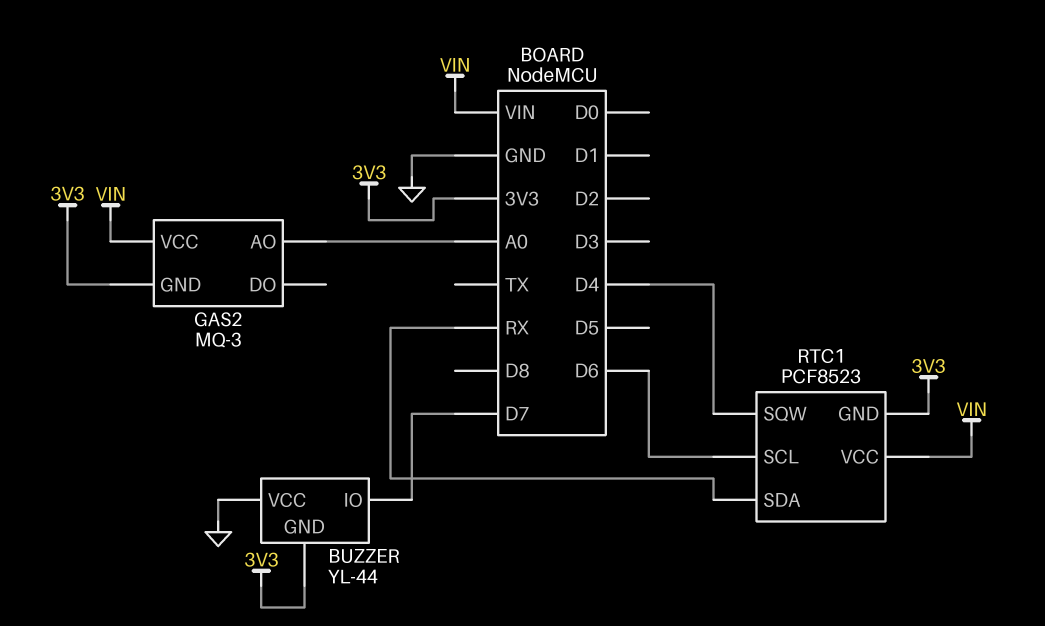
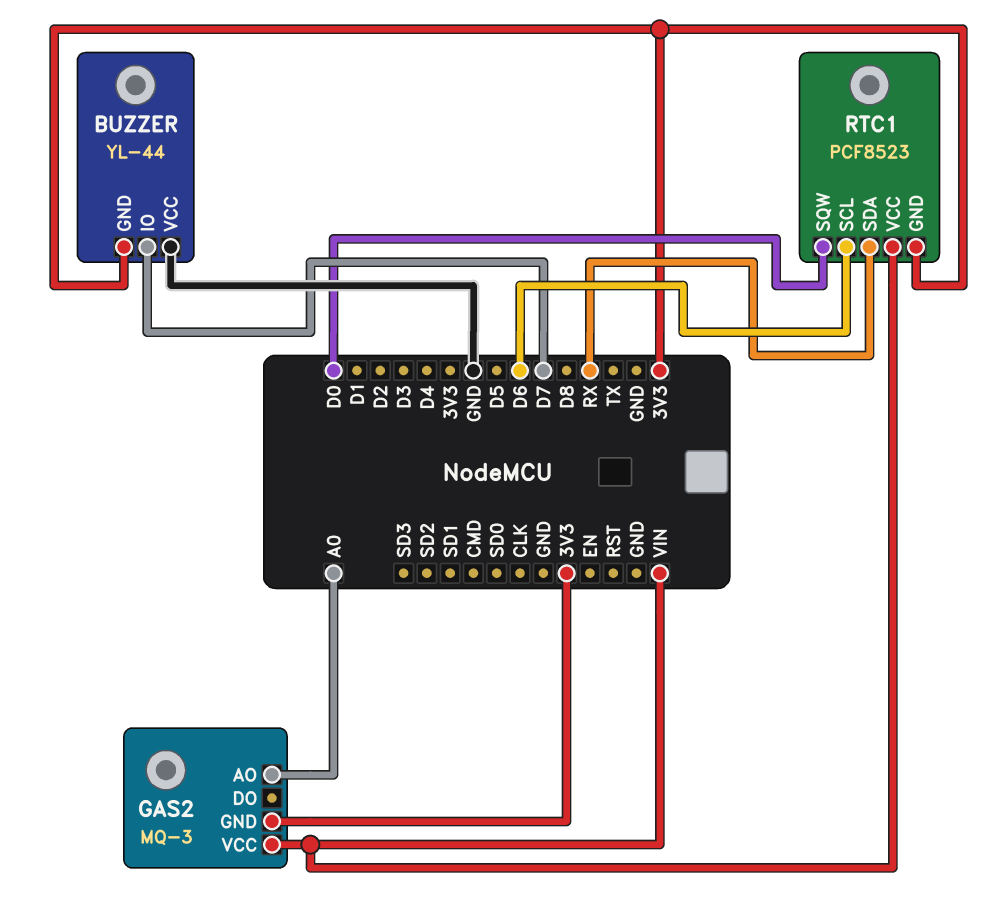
RTC1 pin SQW: D4 -> D0

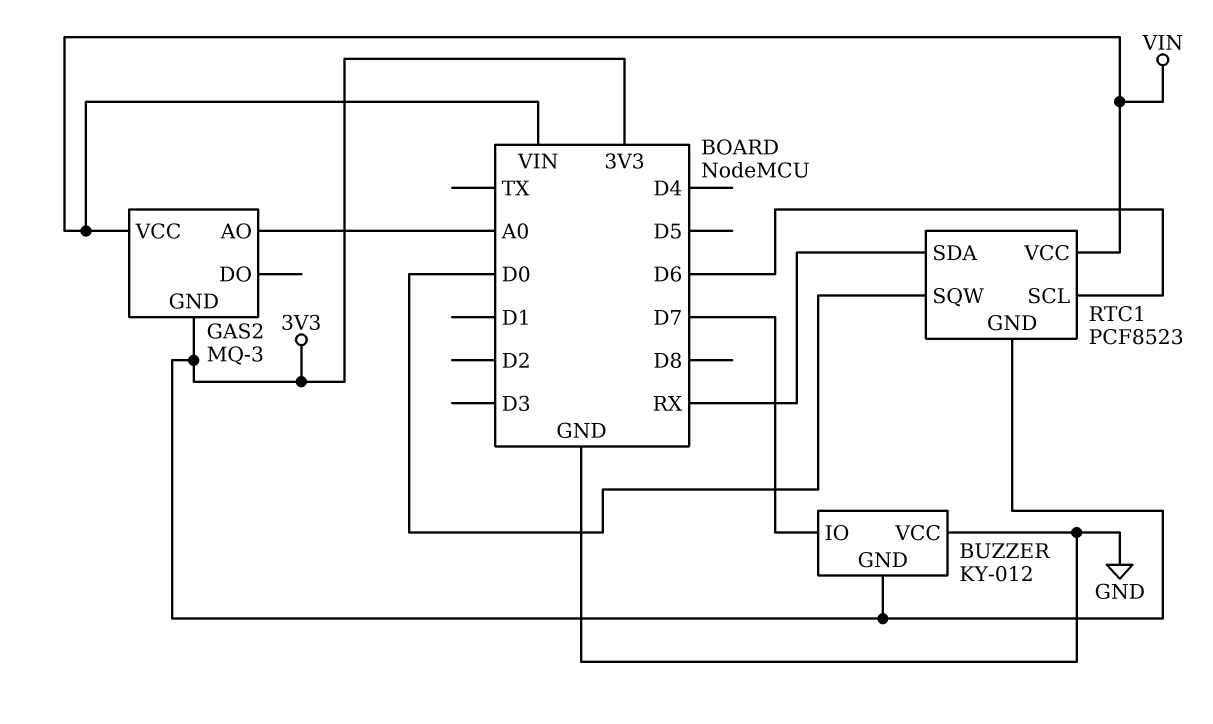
BUZZER: YL-44 -> KY-012

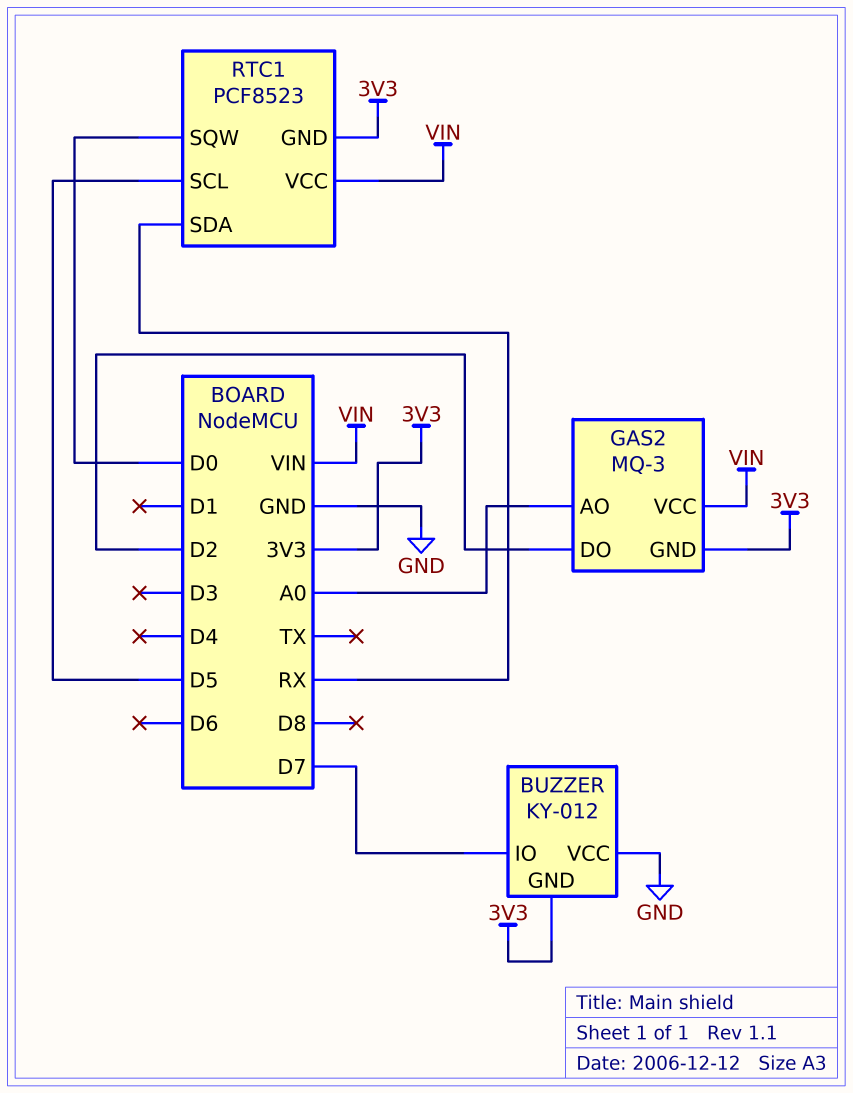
GAS2 pin DO: none -> D2
RTC1 pin SCL: D6 -> D5

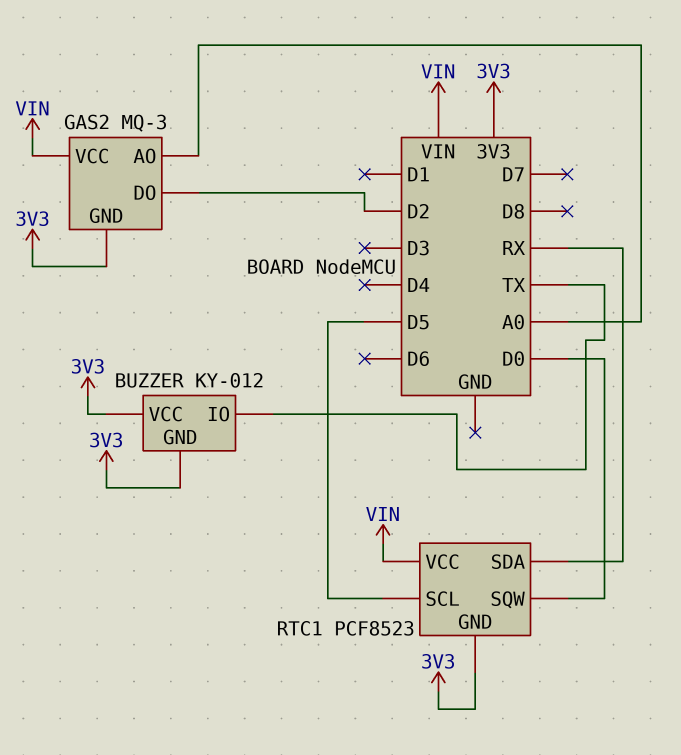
BUZZER pin IO: D7 -> TX
BUZZER pin VCC: GND -> 3V3

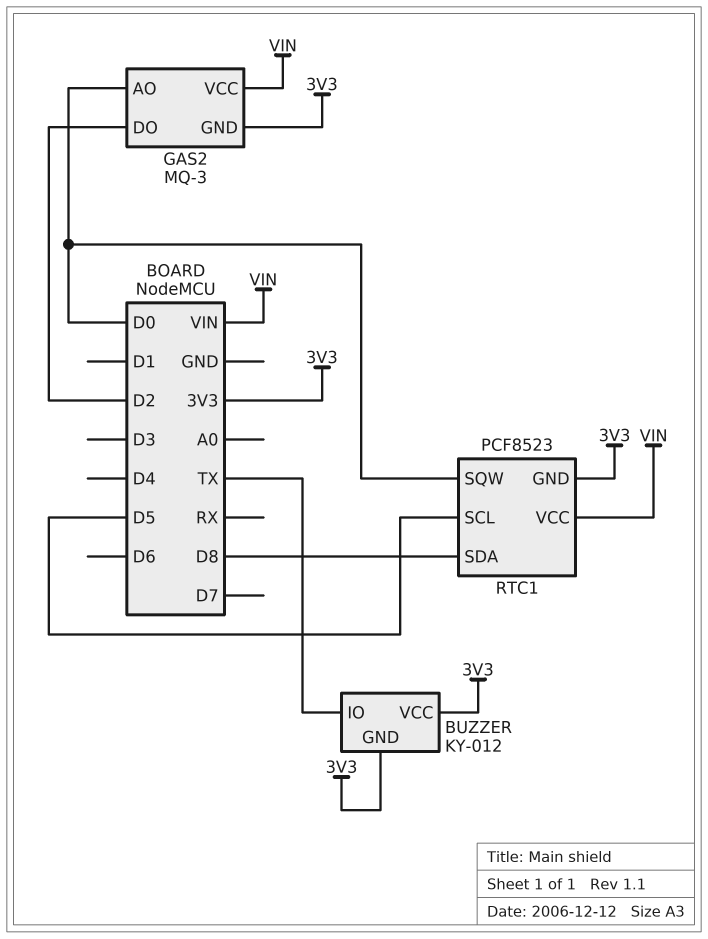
GAS2 pin AO: A0 -> D0
RTC1 pin SDA: RX -> D8

